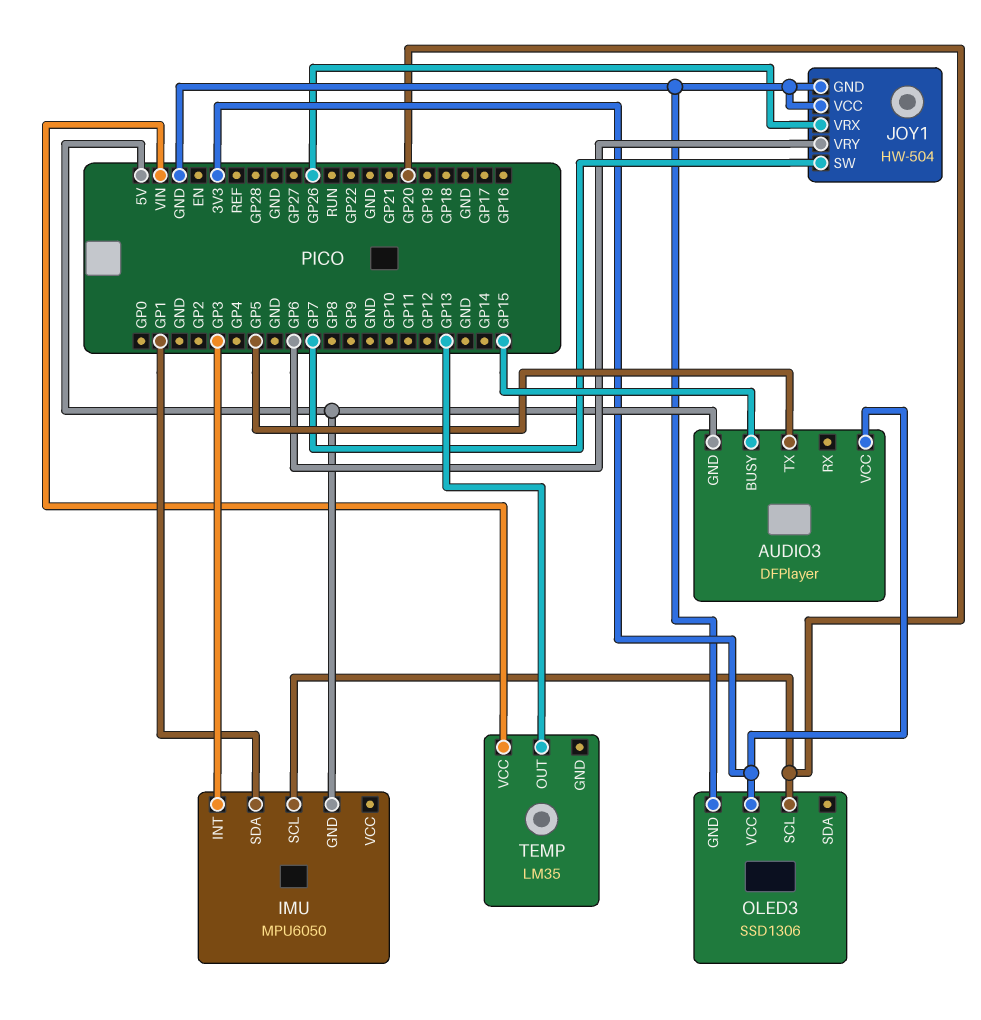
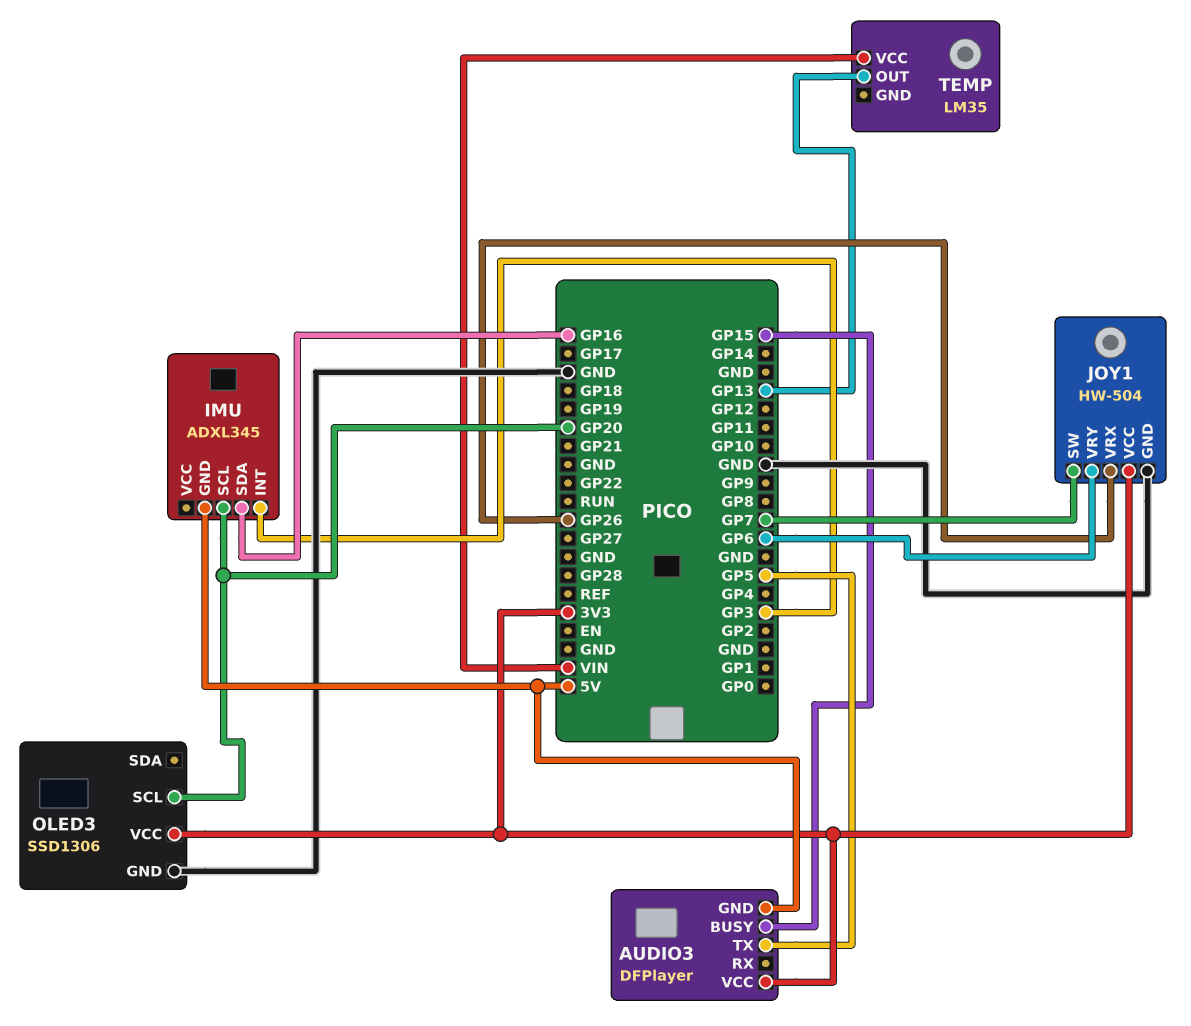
IMU: MPU6050 -> ADXL345
IMU pin SDA: GP1 -> GP16
JOY1 pin VCC: GND -> 3V3

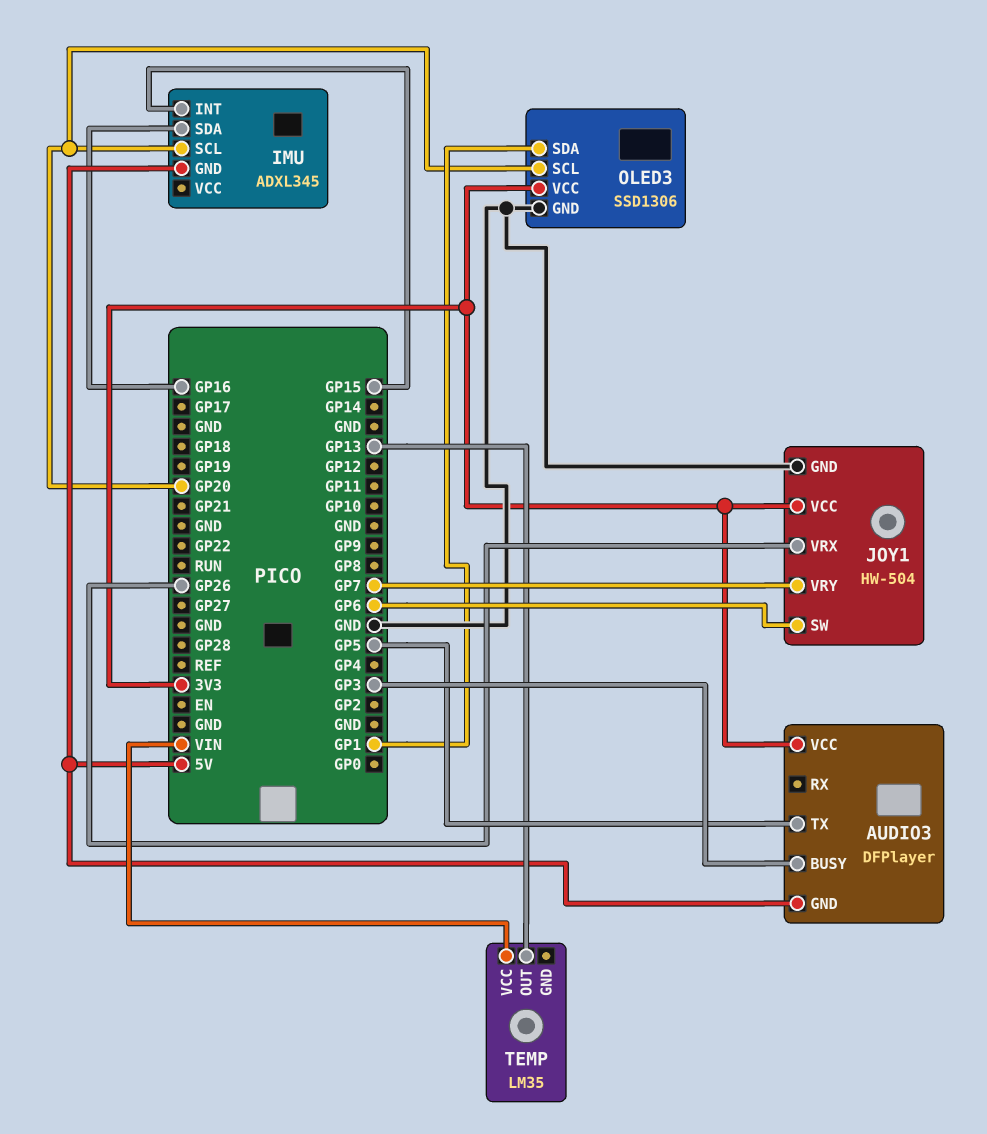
AUDIO3 pin BUSY: GP15 -> GP3
IMU pin INT: GP3 -> GP15
JOY1 pin SW: GP7 -> GP6
JOY1 pin VRY: GP6 -> GP7
OLED3 pin SDA: none -> GP1

